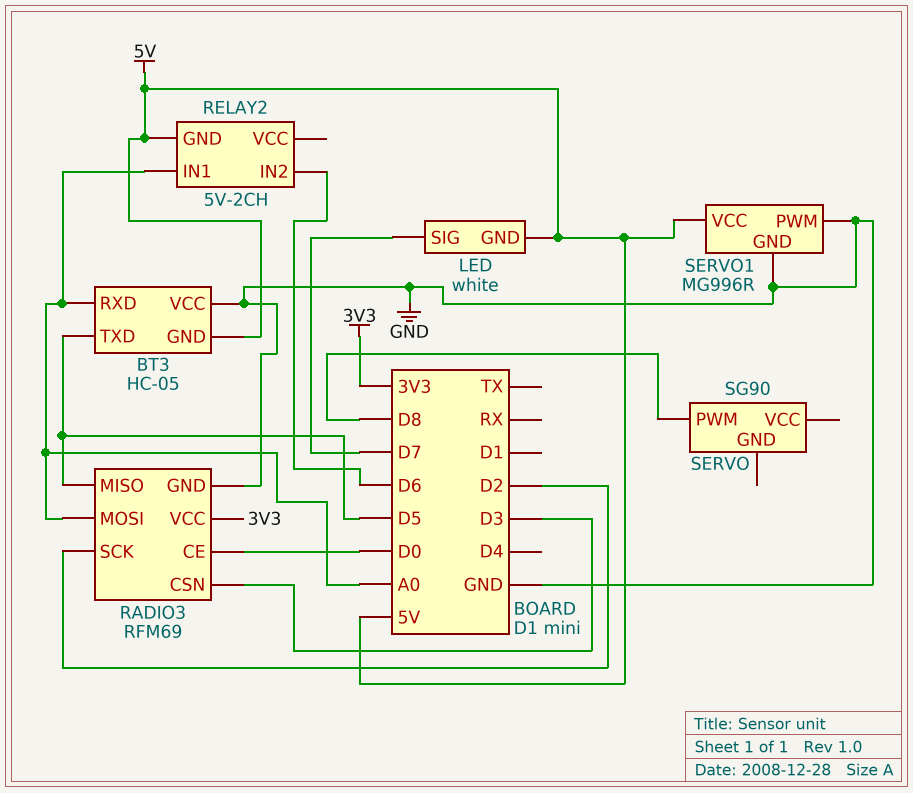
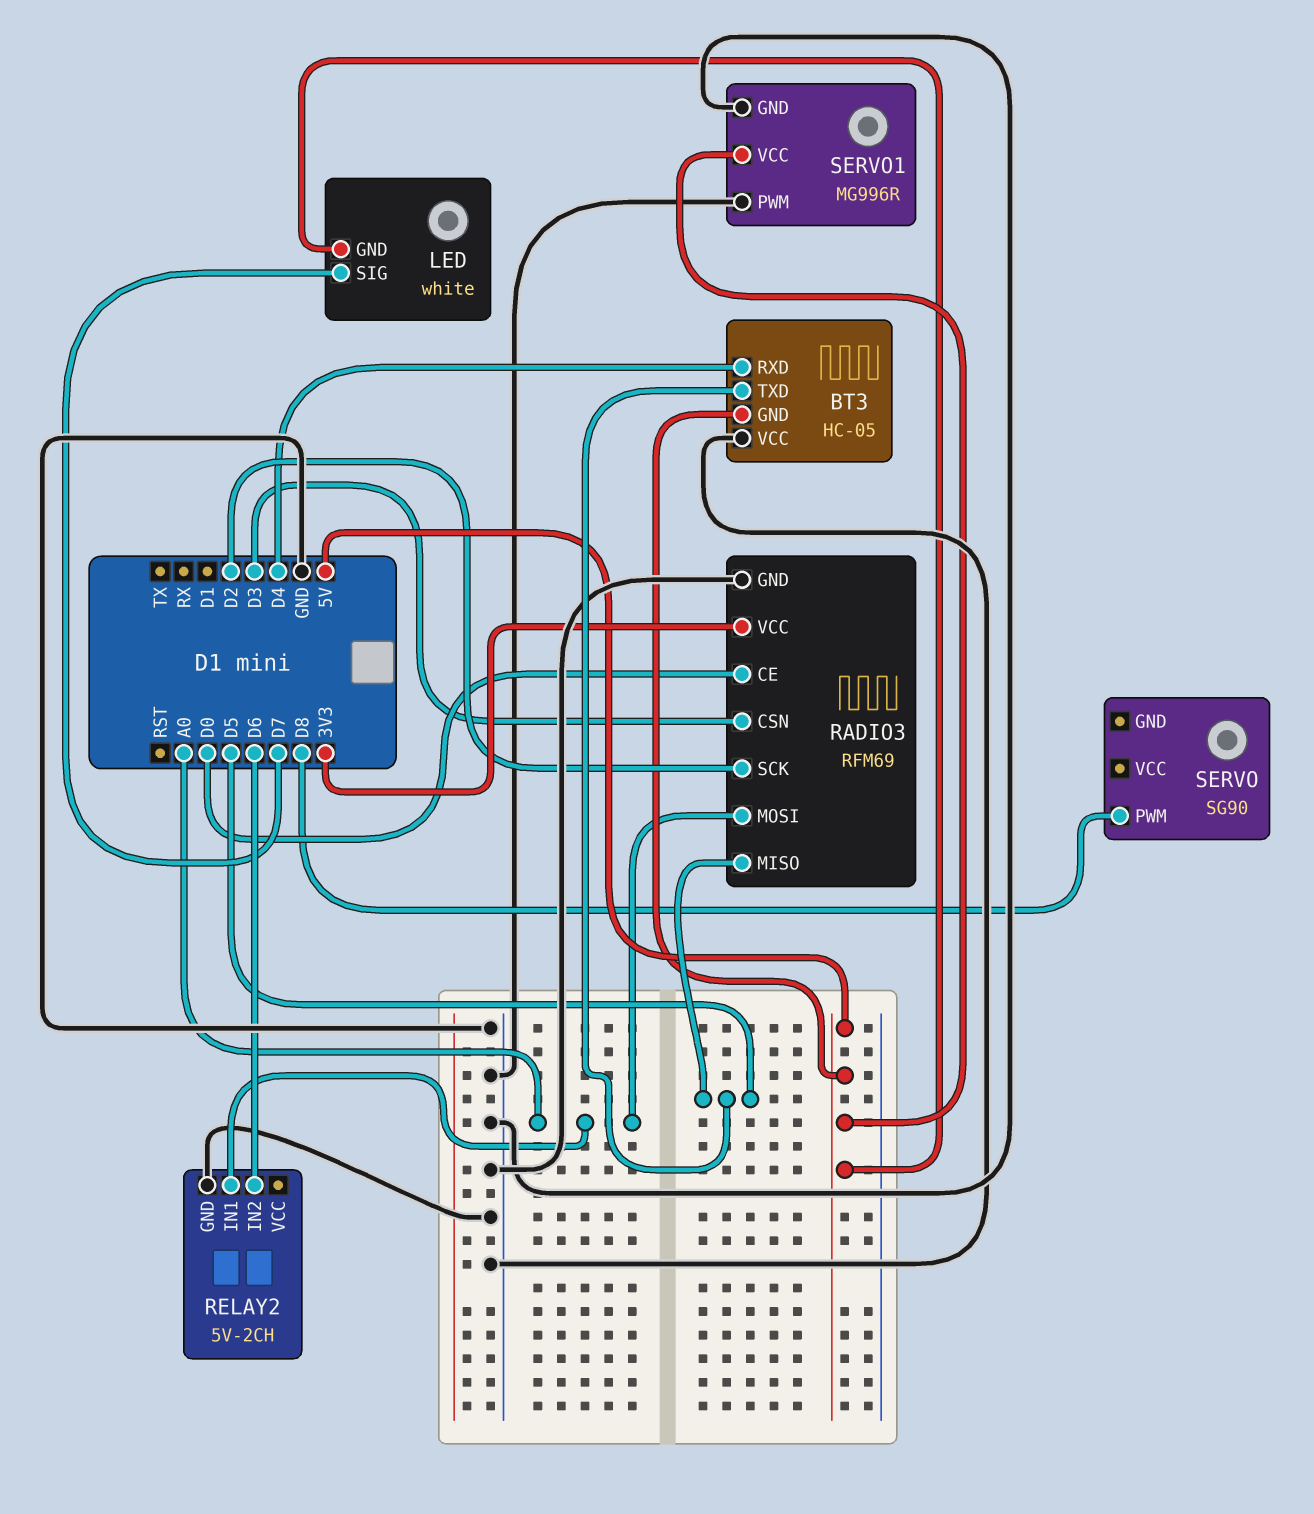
BT3 pin RXD: A0 -> D4
RELAY2 pin GND: 5V -> GND

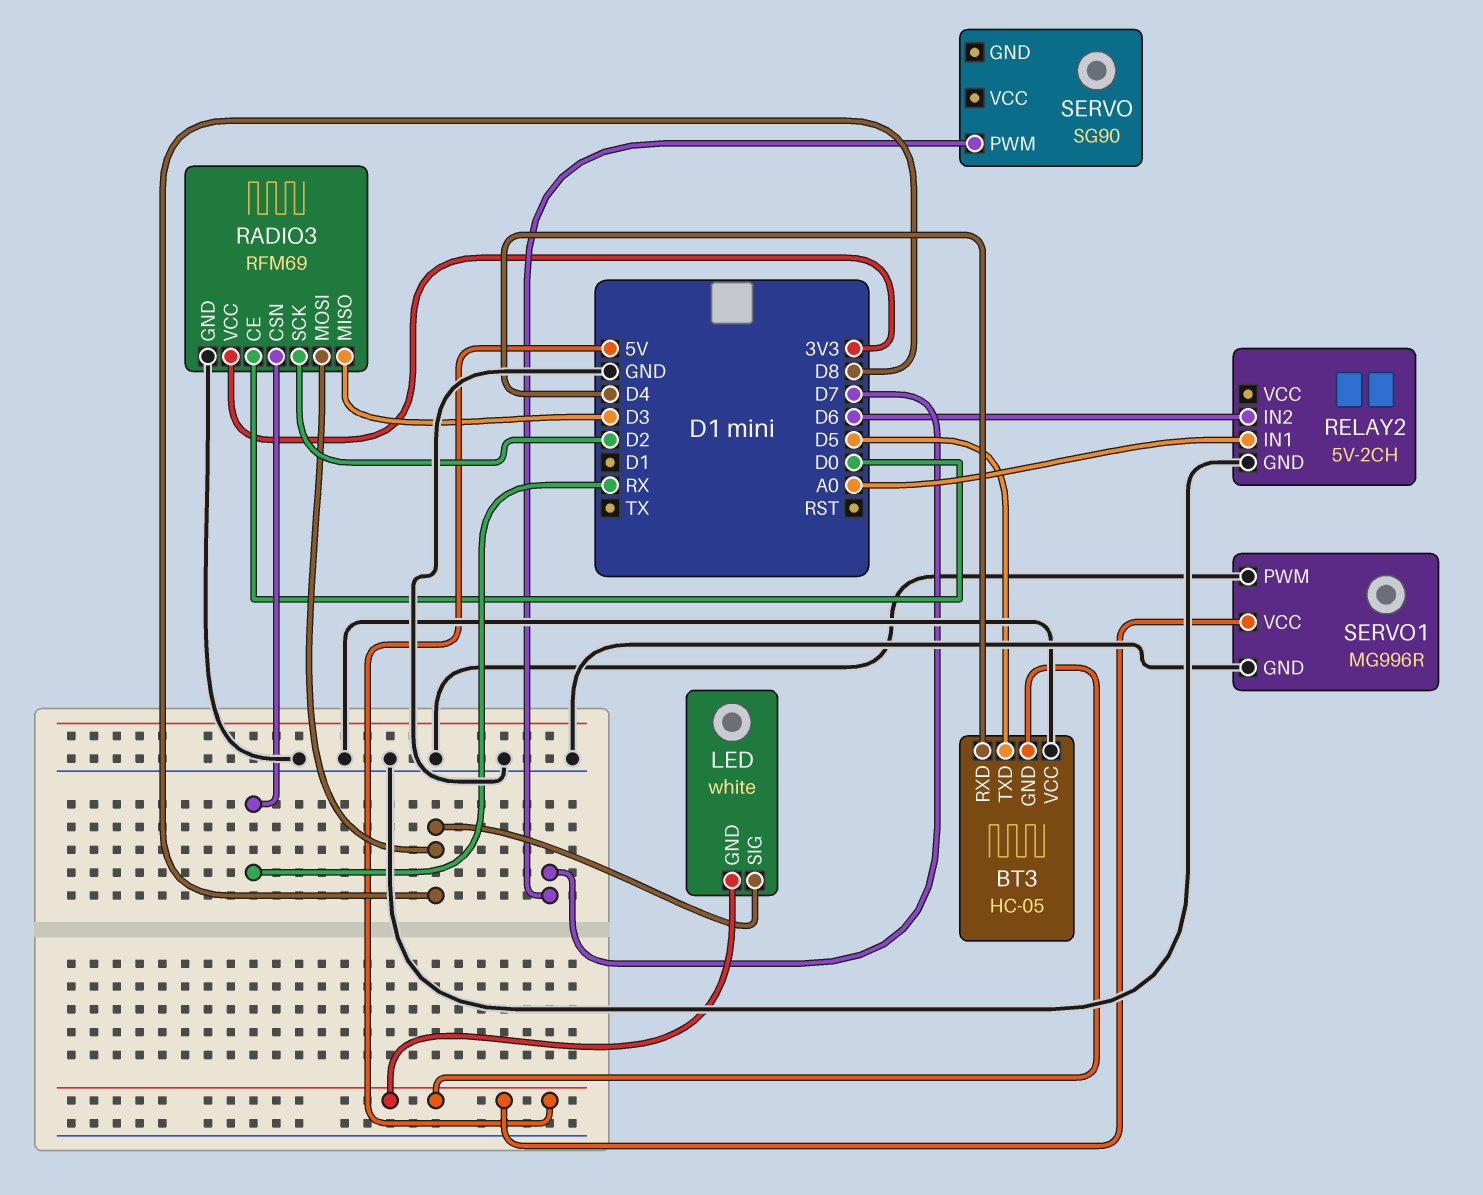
LED pin SIG: D7 -> D8
RADIO3 pin CSN: D3 -> RX
RADIO3 pin MISO: D5 -> D3
RADIO3 pin MOSI: A0 -> D8
SERVO pin PWM: D8 -> D7

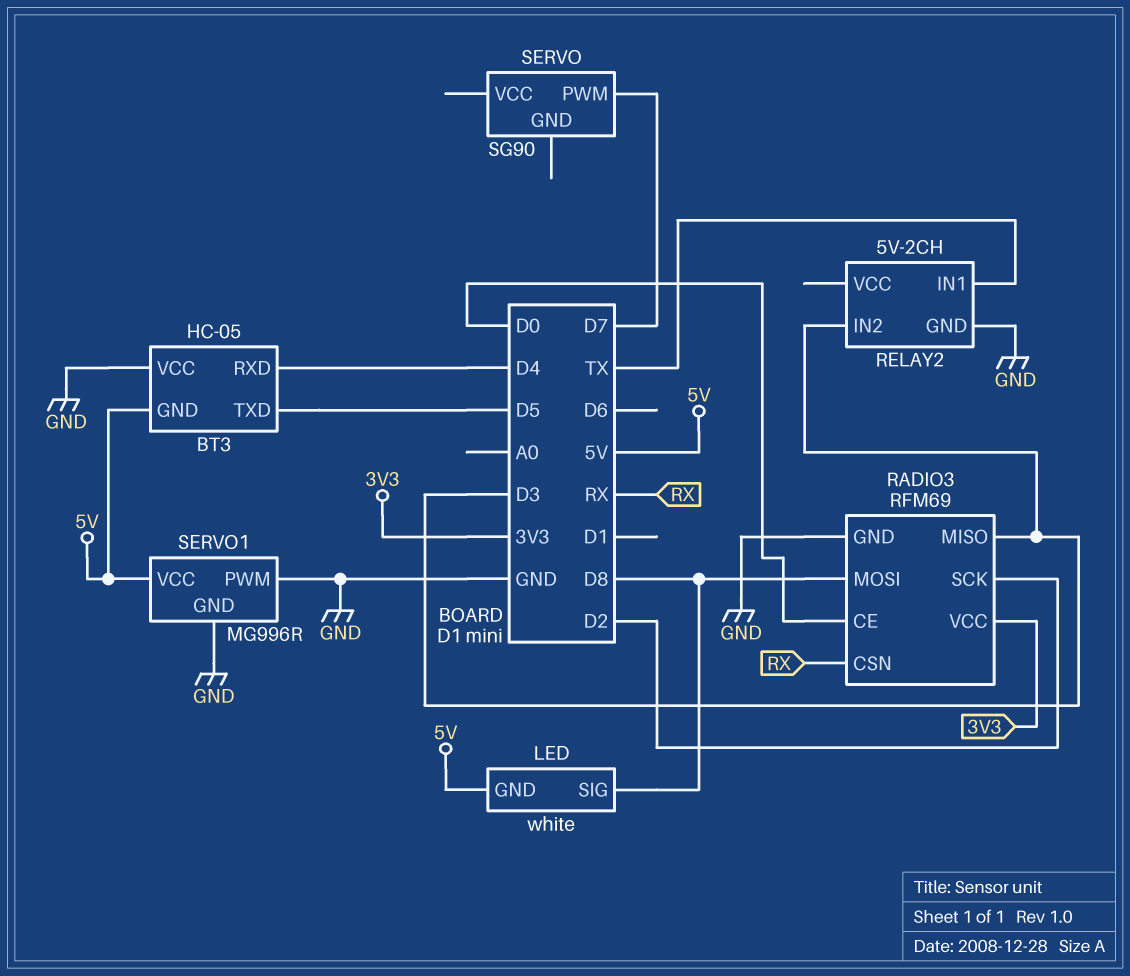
RELAY2 pin IN1: A0 -> TX
RELAY2 pin IN2: D6 -> D3

